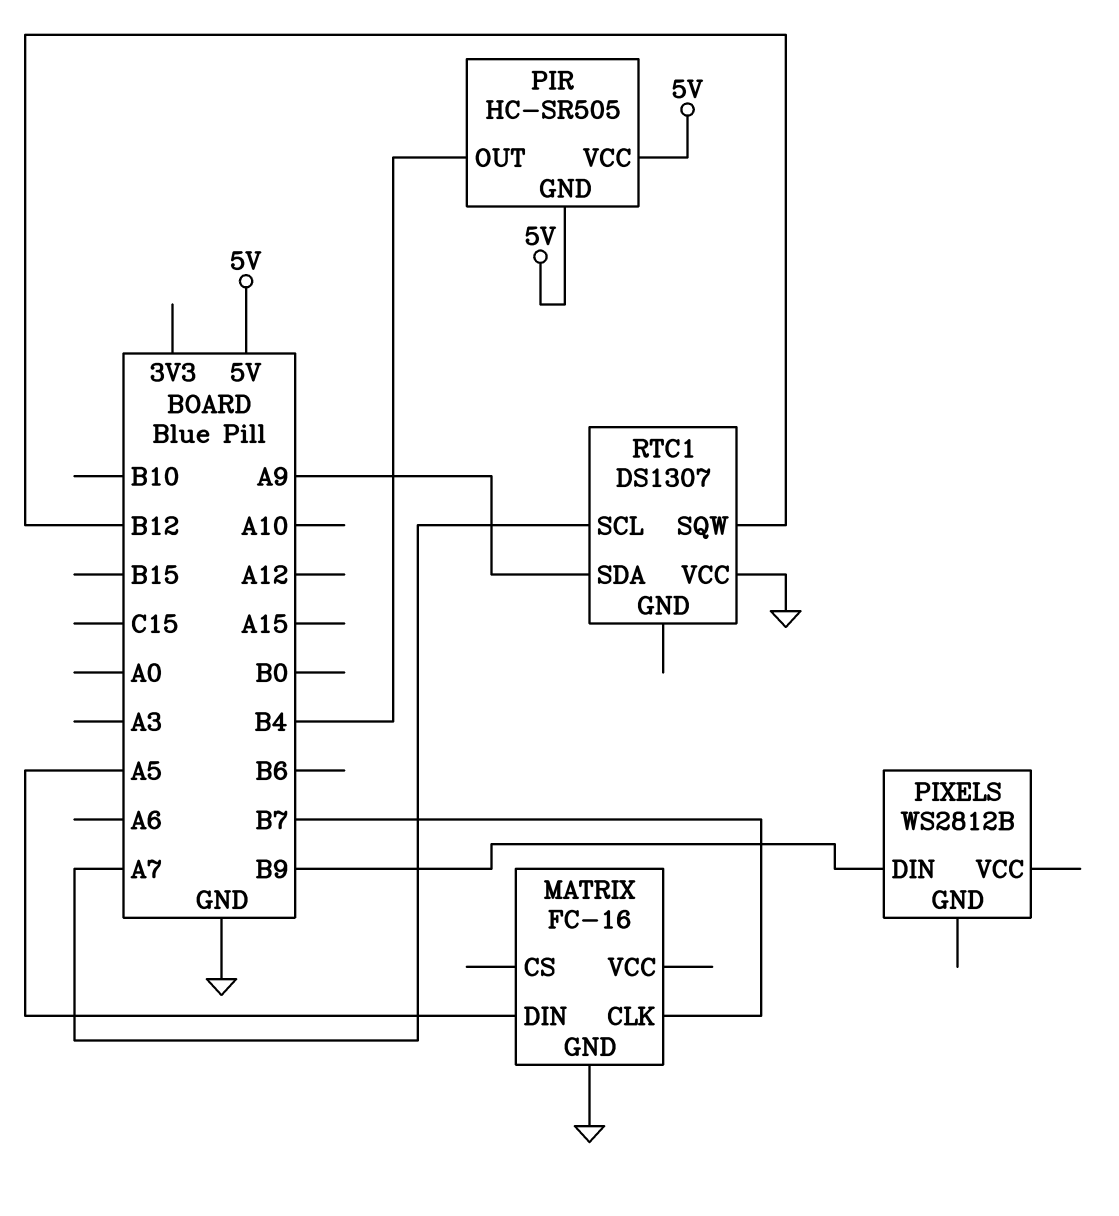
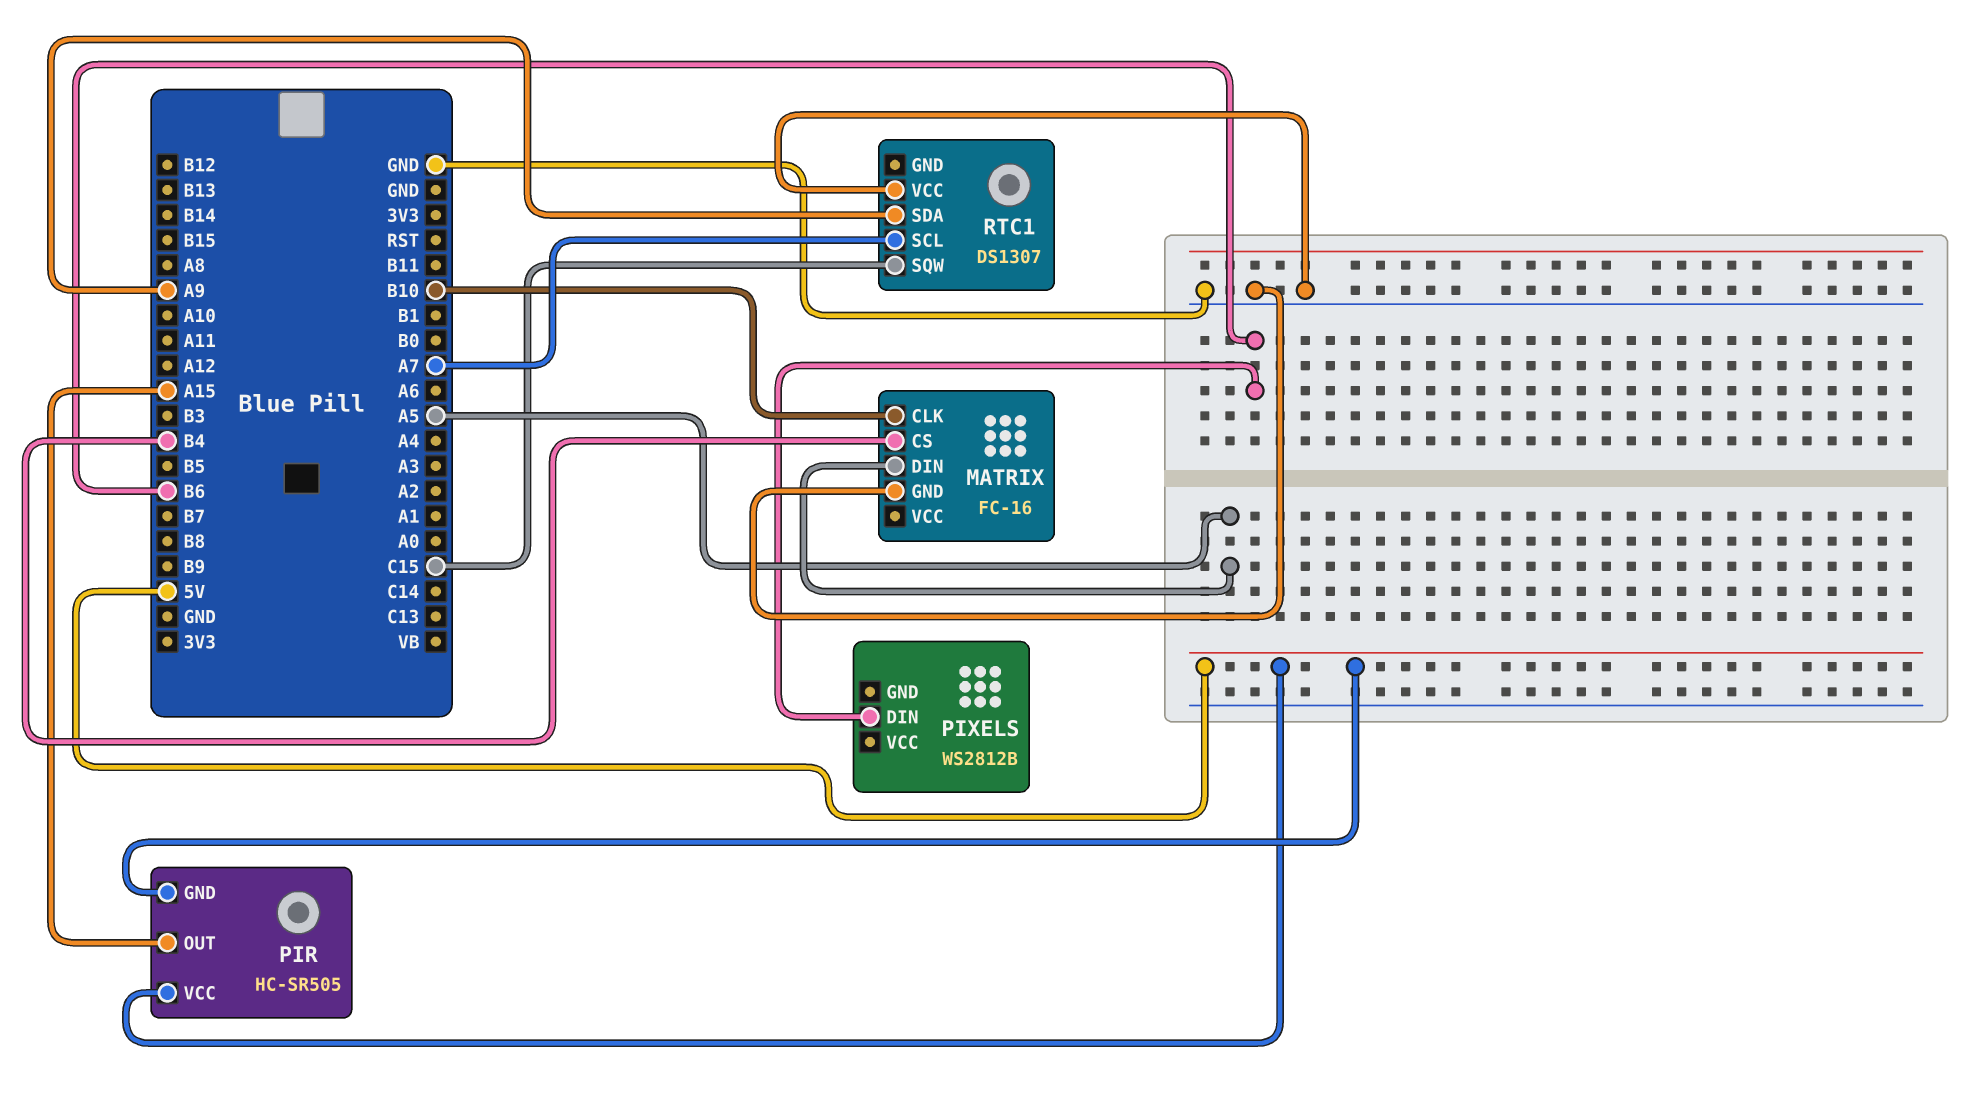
MATRIX pin CLK: B7 -> B10
MATRIX pin CS: none -> B4
PIR pin OUT: B4 -> A15
PIXELS pin DIN: B9 -> B6
RTC1 pin SQW: B12 -> C15

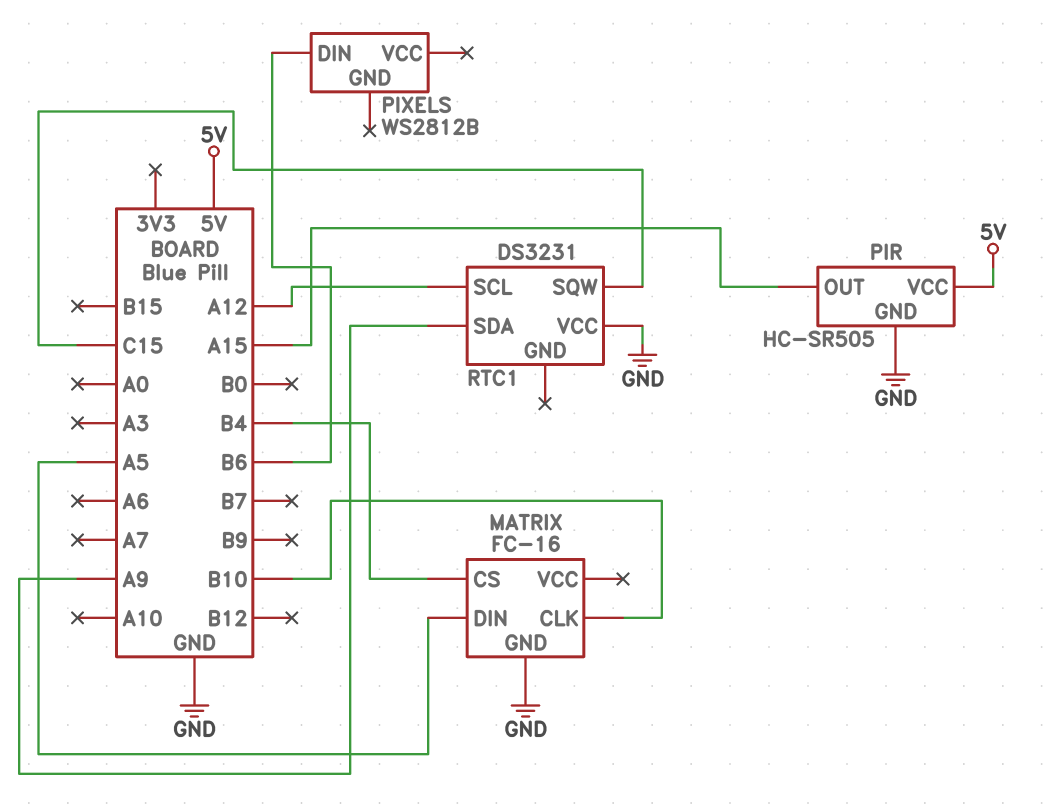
PIR pin GND: 5V -> GND
RTC1: DS1307 -> DS3231
RTC1 pin SCL: A7 -> A12

